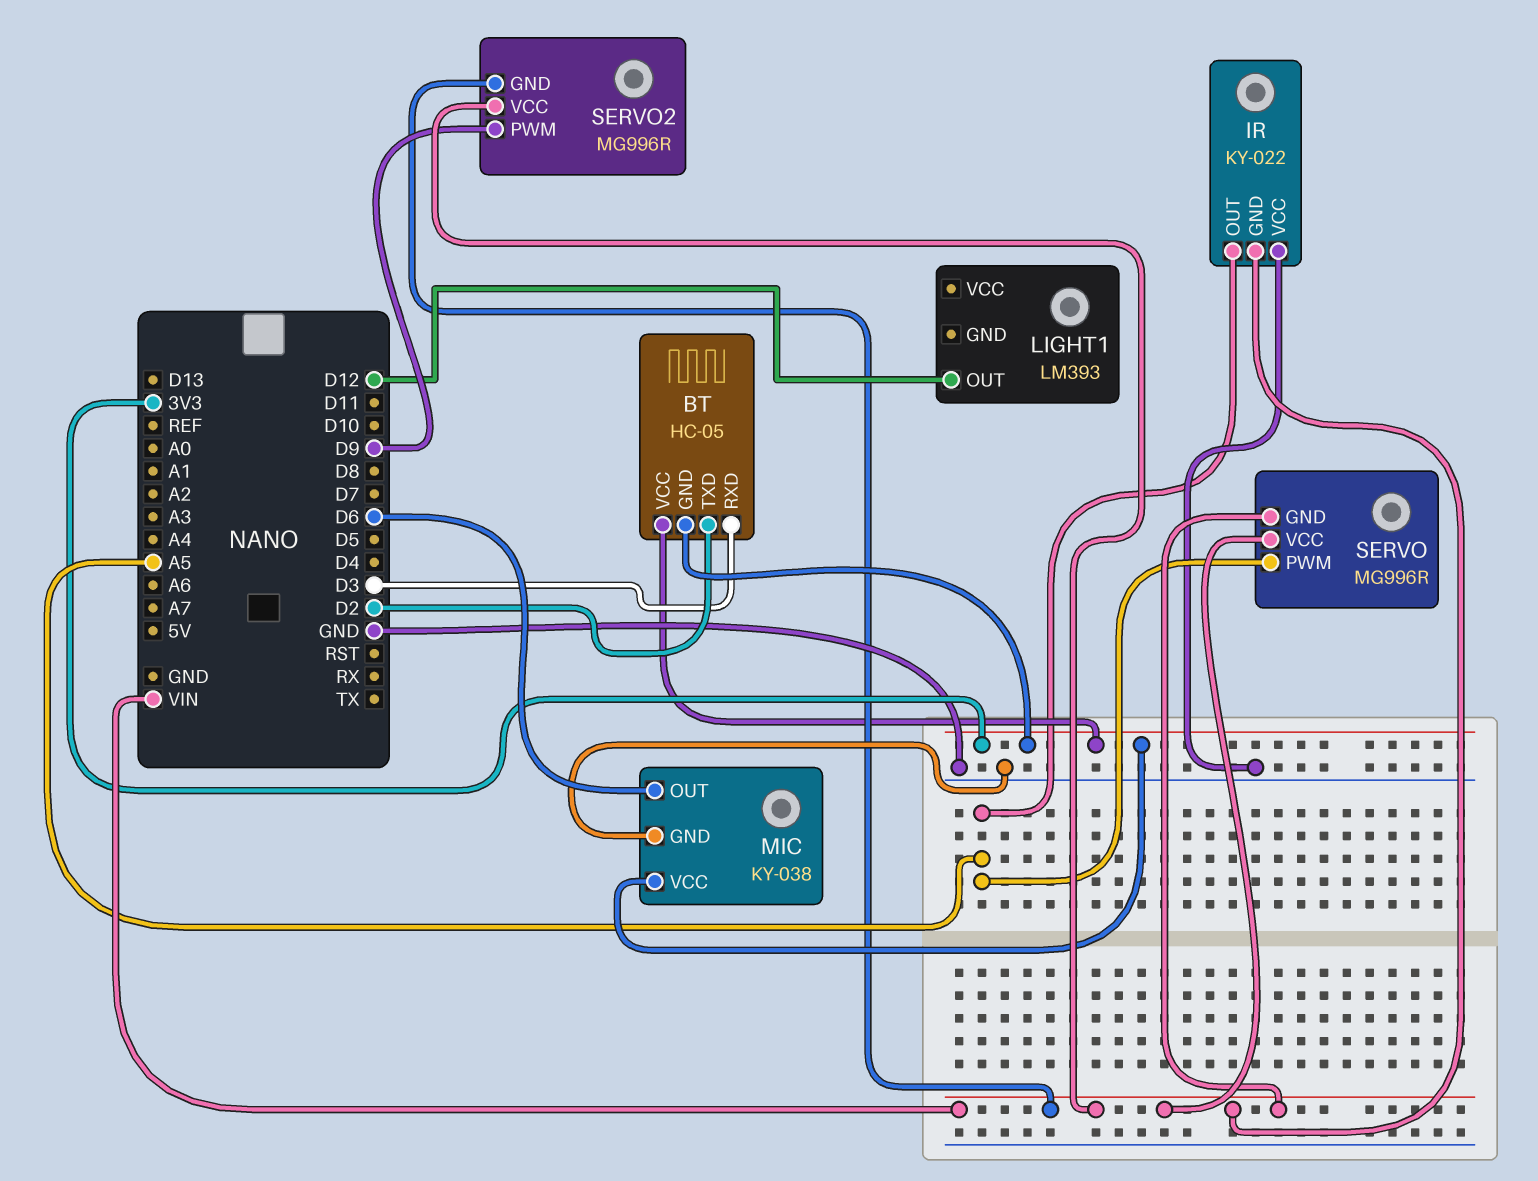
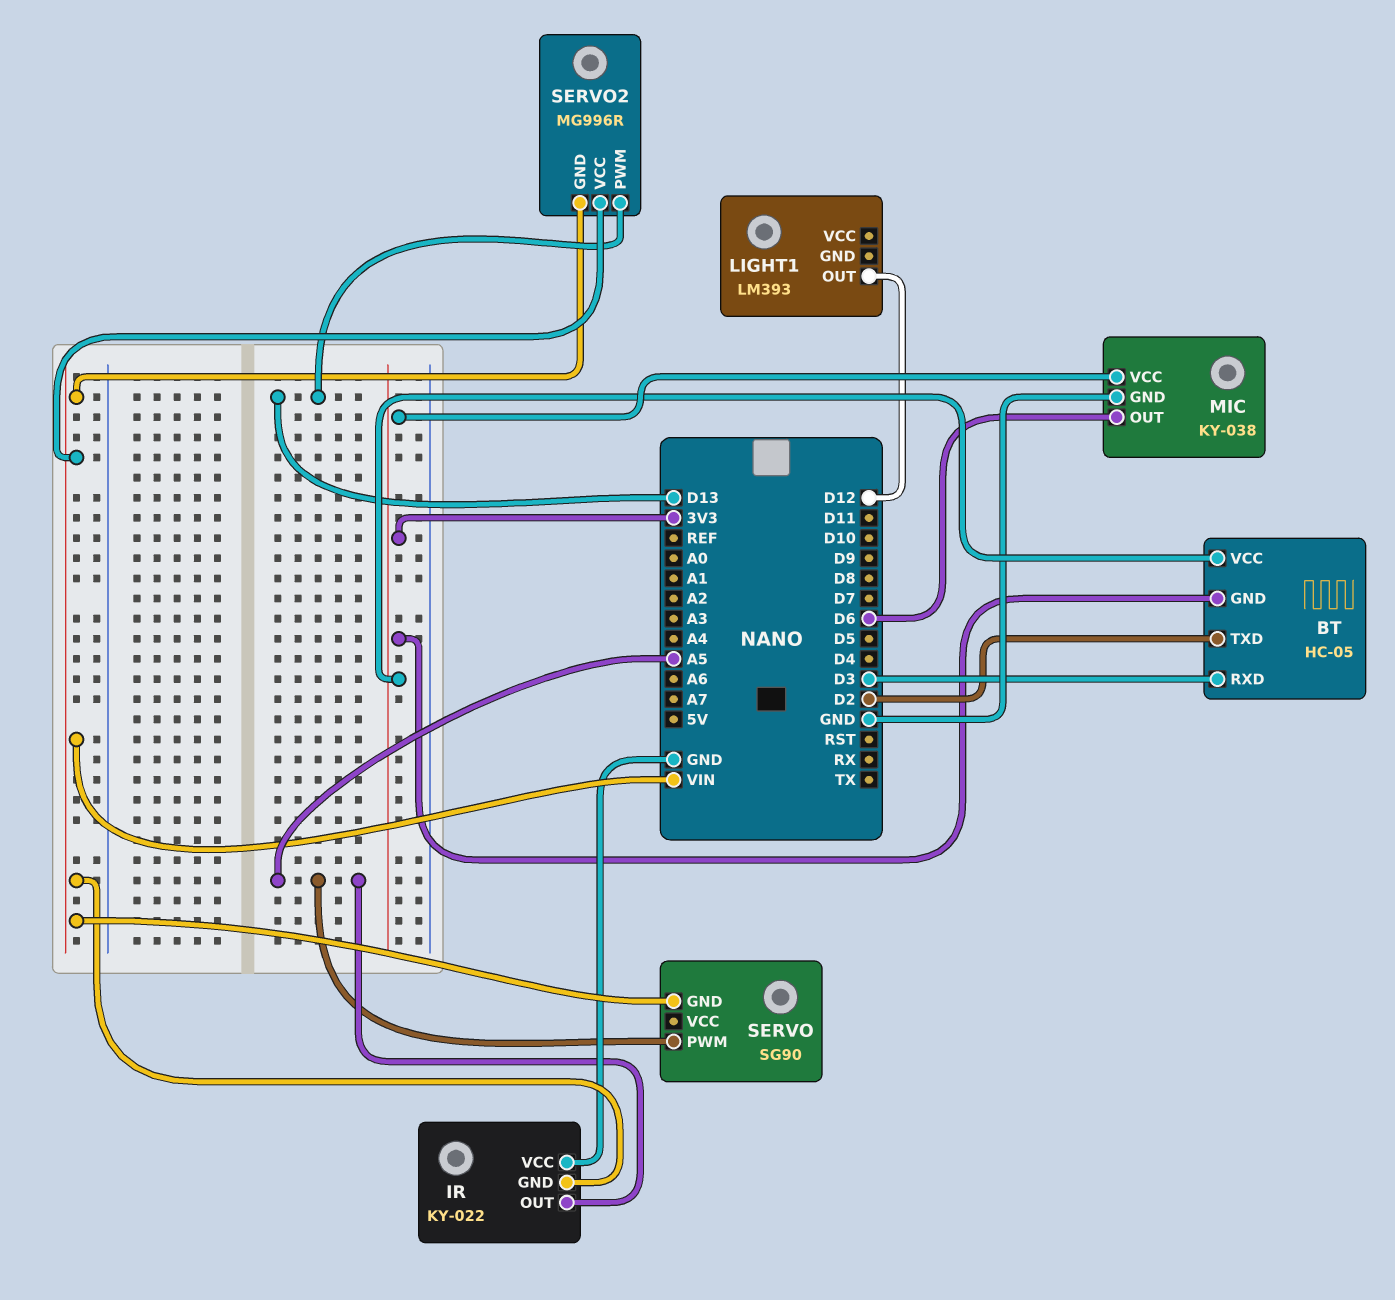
SERVO: MG996R -> SG90
SERVO pin VCC: VIN -> none
SERVO2 pin PWM: D9 -> D13

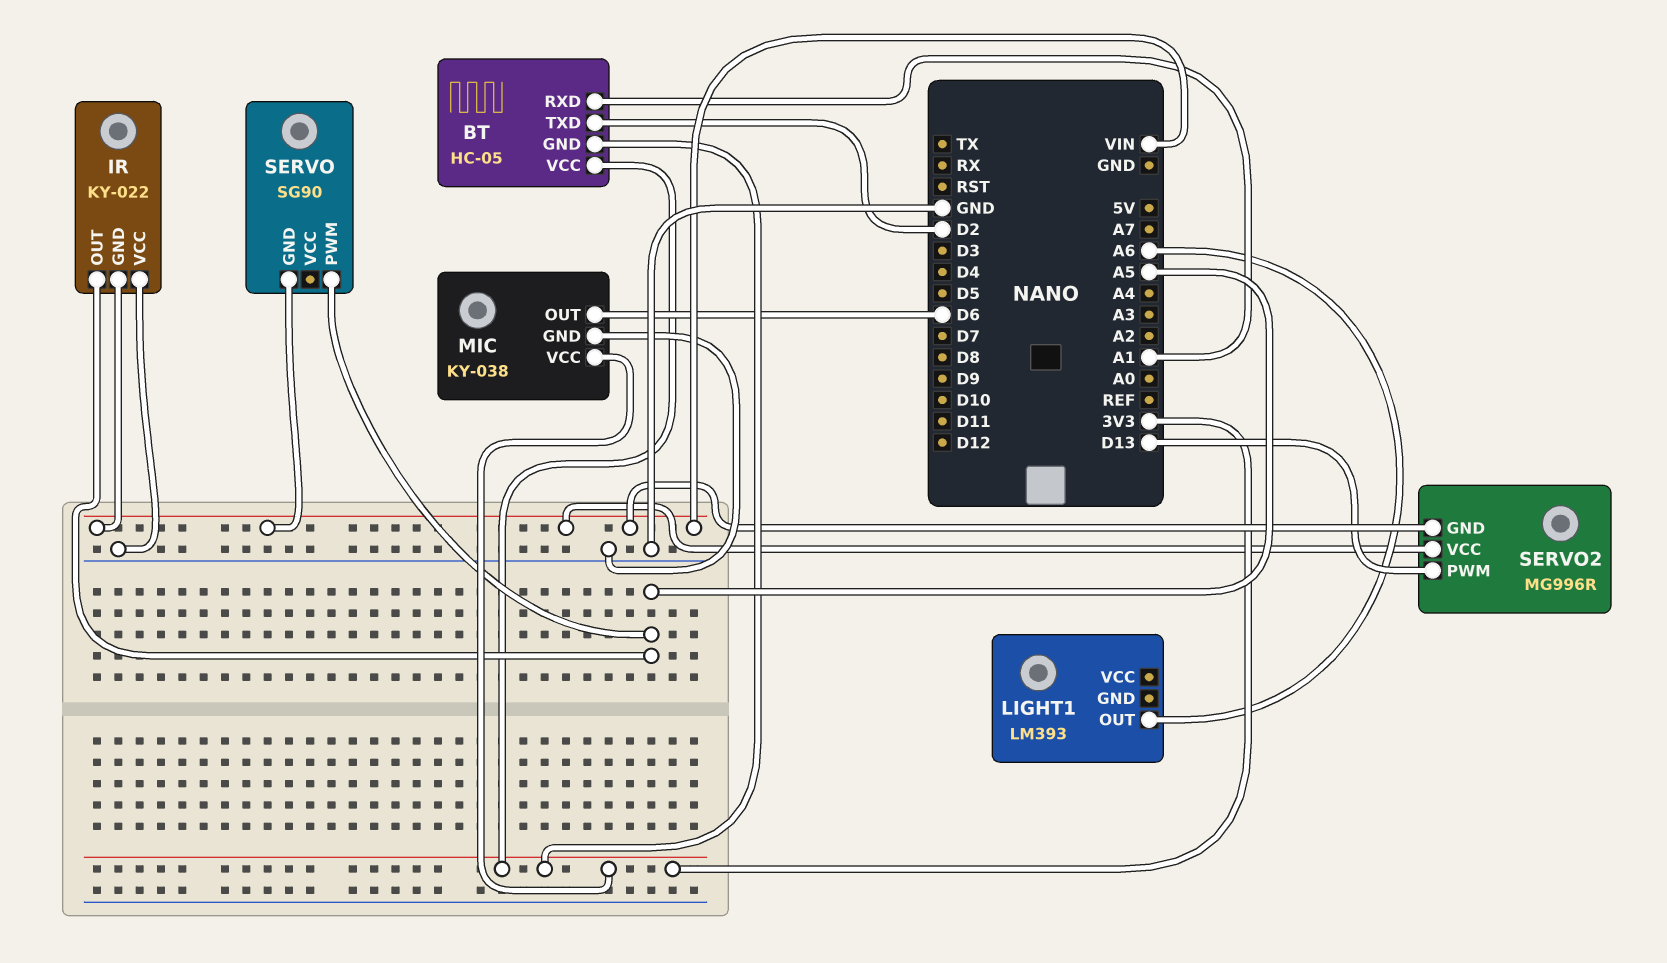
BT pin RXD: D3 -> A1
LIGHT1 pin OUT: D12 -> A6

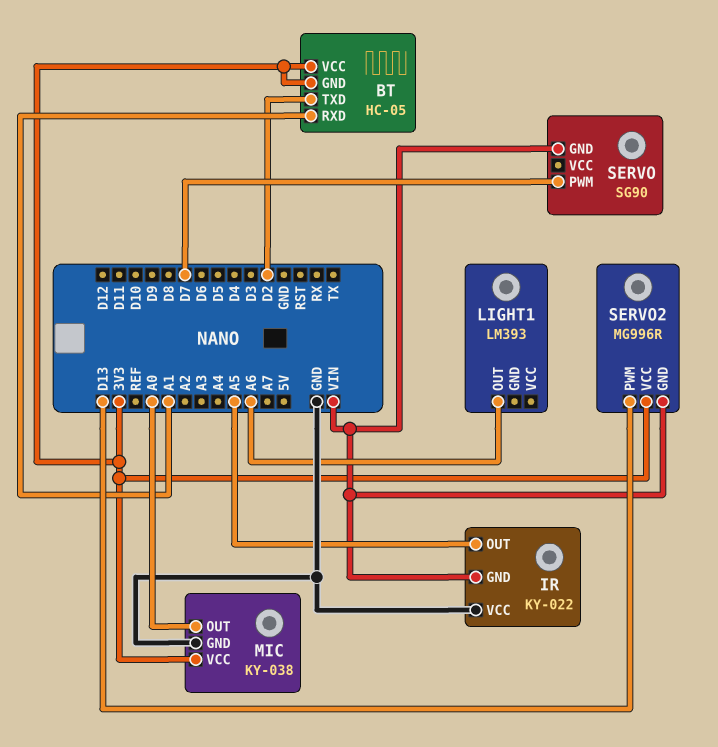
MIC pin OUT: D6 -> A0
SERVO pin PWM: A5 -> D7
SERVO2 pin VCC: VIN -> 3V3

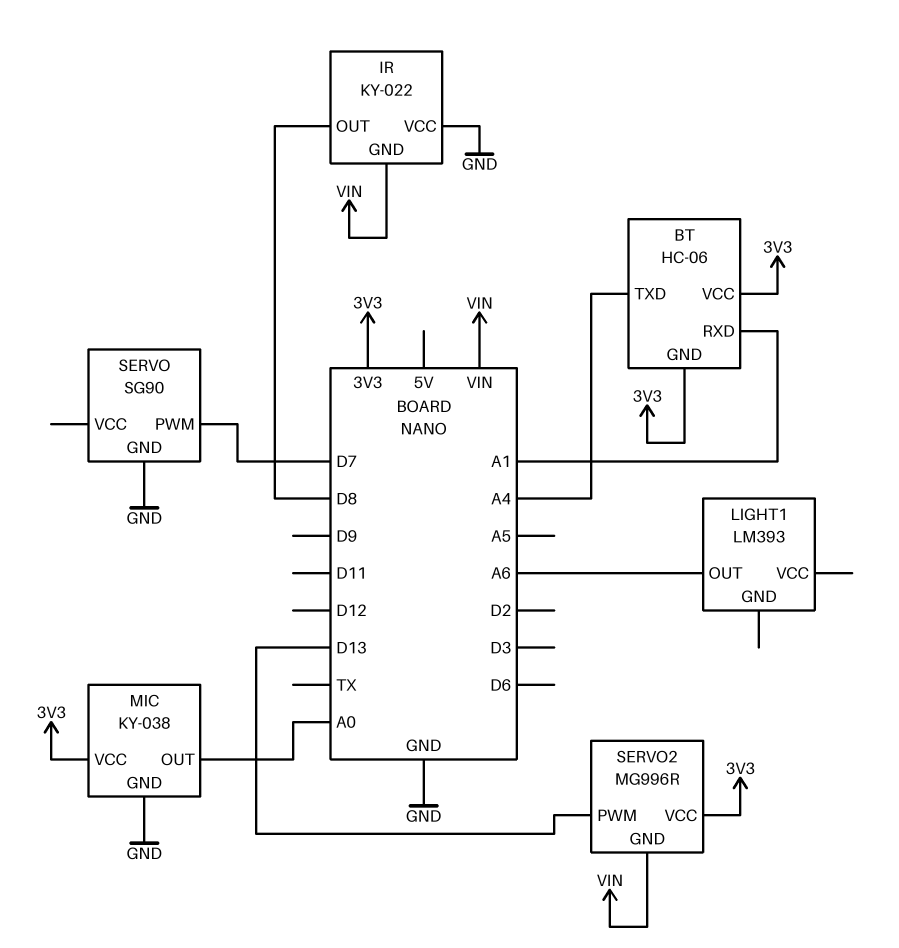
BT: HC-05 -> HC-06
BT pin TXD: D2 -> A4
IR pin OUT: A5 -> D8
SERVO pin GND: VIN -> GND

